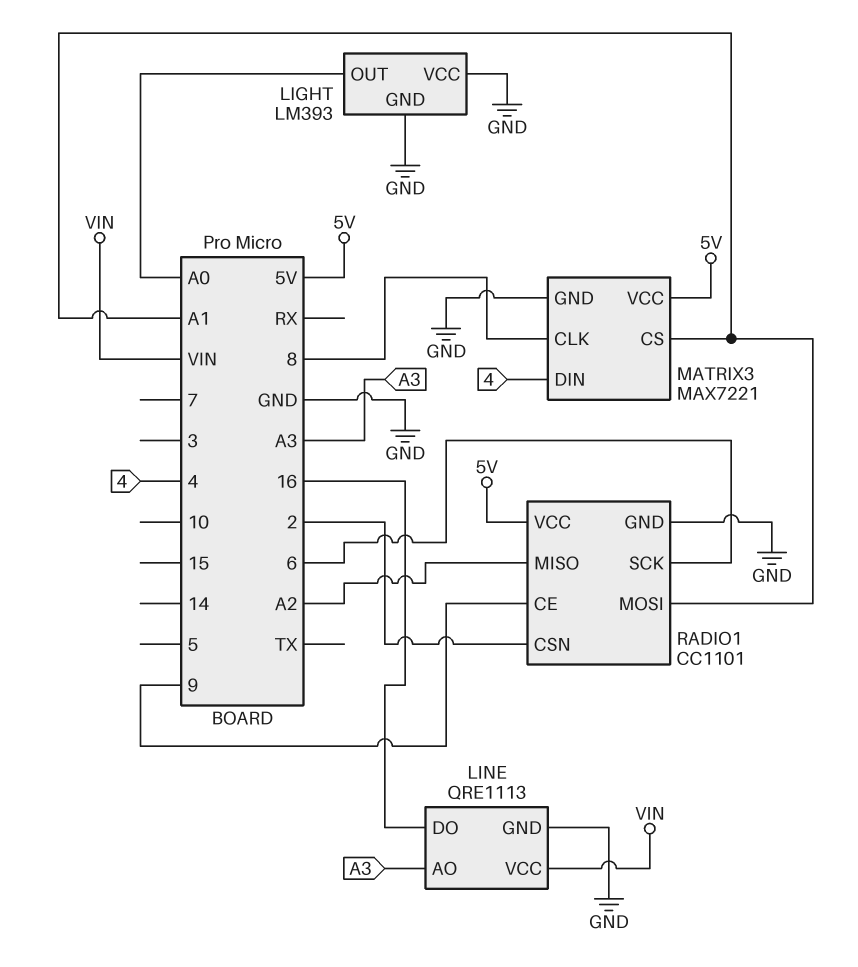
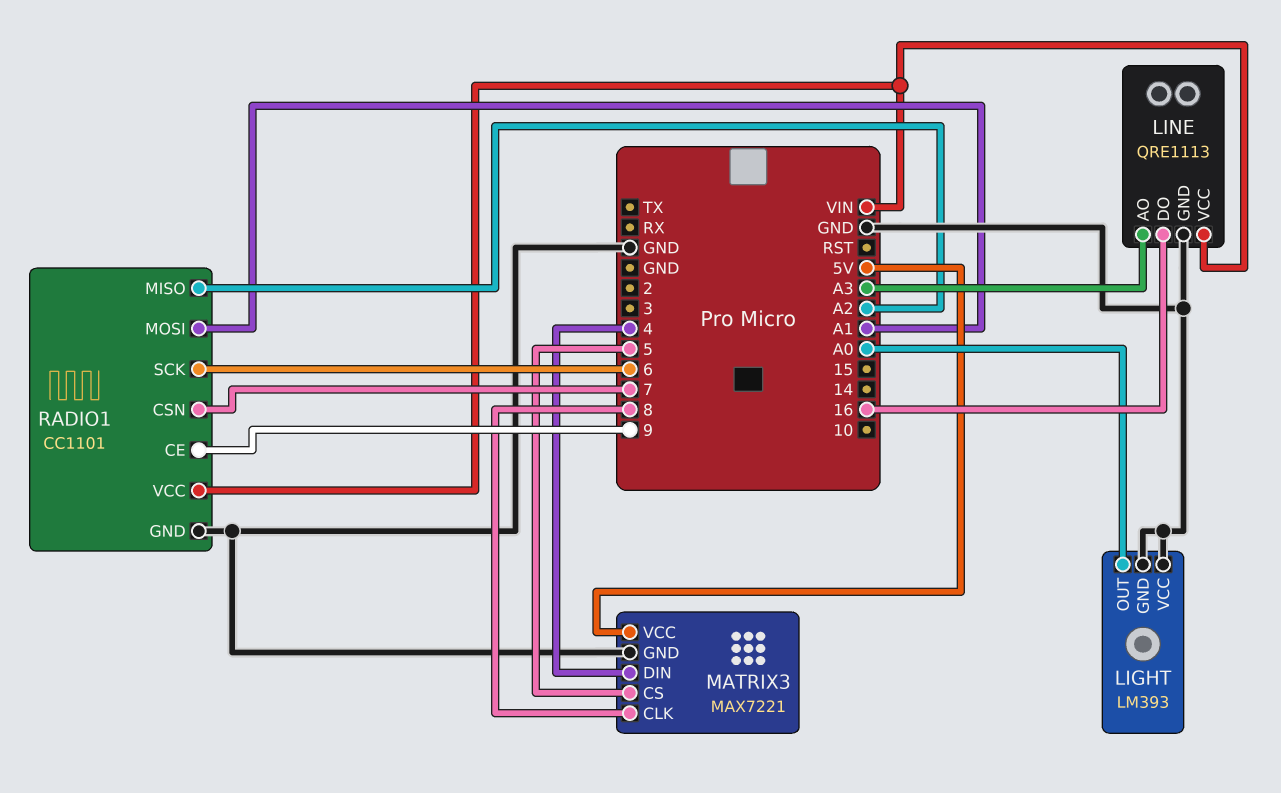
MATRIX3 pin CS: A1 -> 5
RADIO1 pin CSN: 2 -> 7
RADIO1 pin VCC: 5V -> VIN

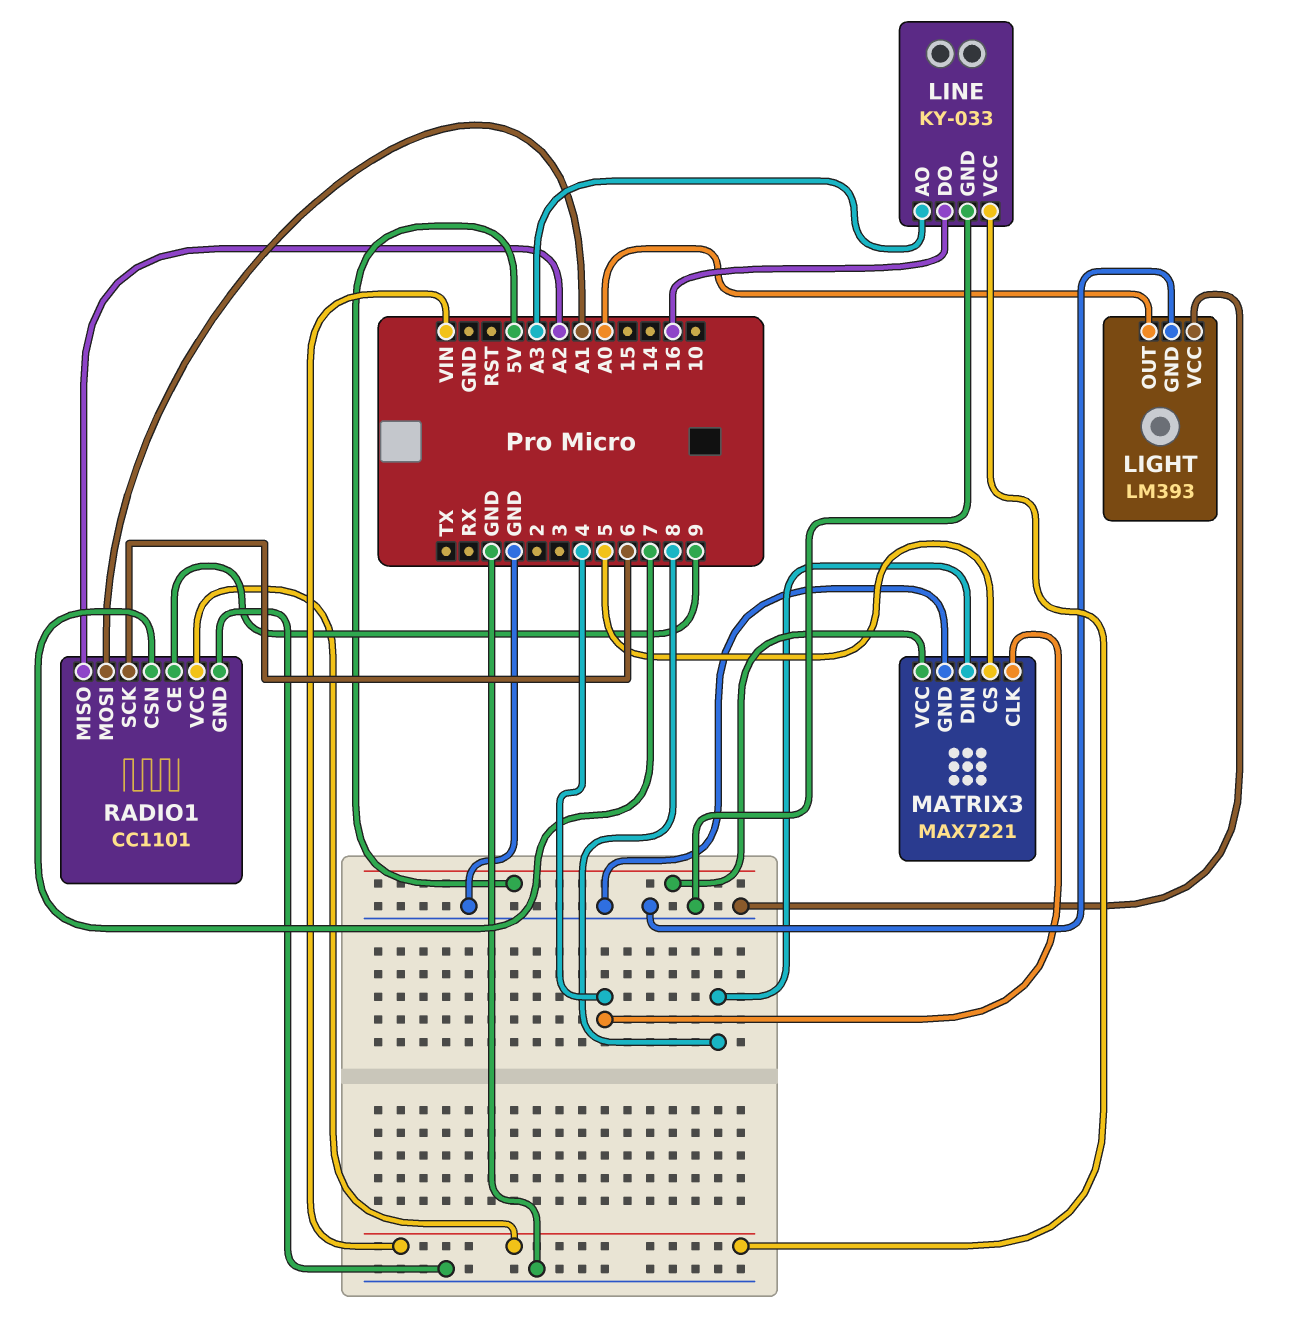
LINE: QRE1113 -> KY-033
MATRIX3 pin CLK: 8 -> 4
MATRIX3 pin DIN: 4 -> 8

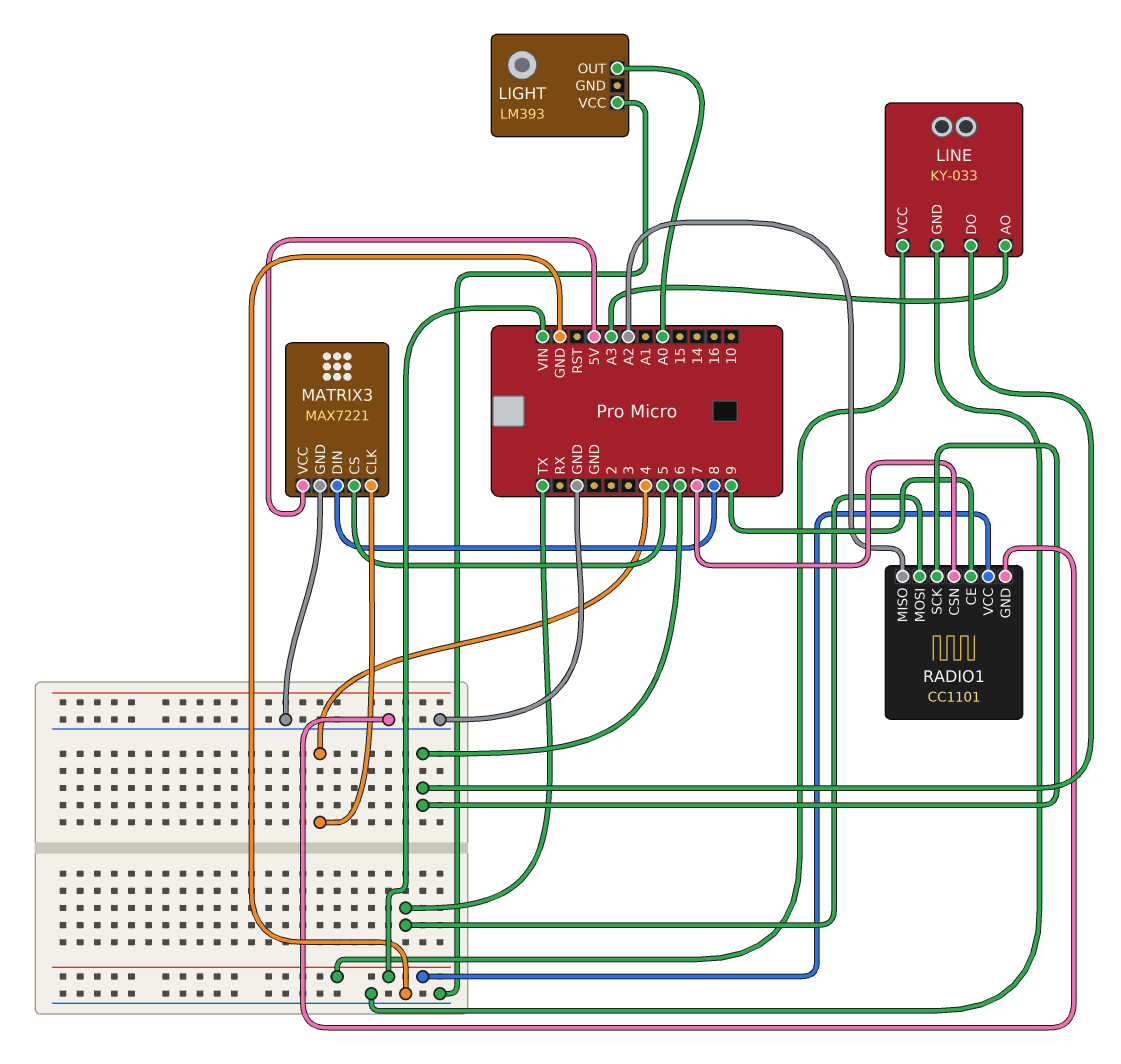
LIGHT pin GND: GND -> none
LINE pin DO: 16 -> 6
RADIO1 pin MOSI: A1 -> TX

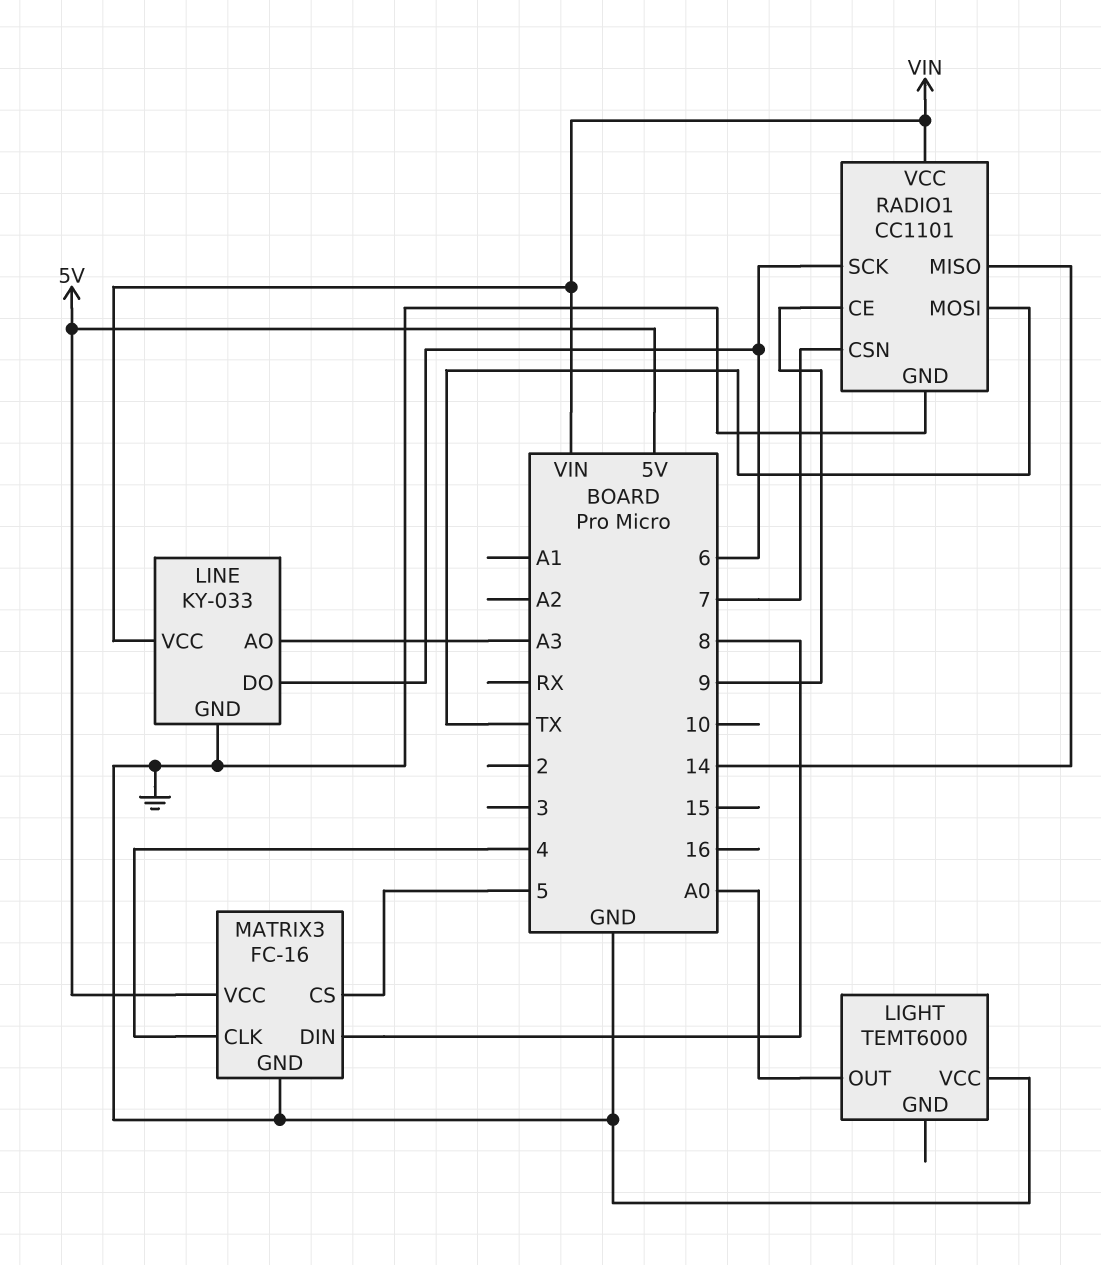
LIGHT: LM393 -> TEMT6000
MATRIX3: MAX7221 -> FC-16
RADIO1 pin MISO: A2 -> 14

